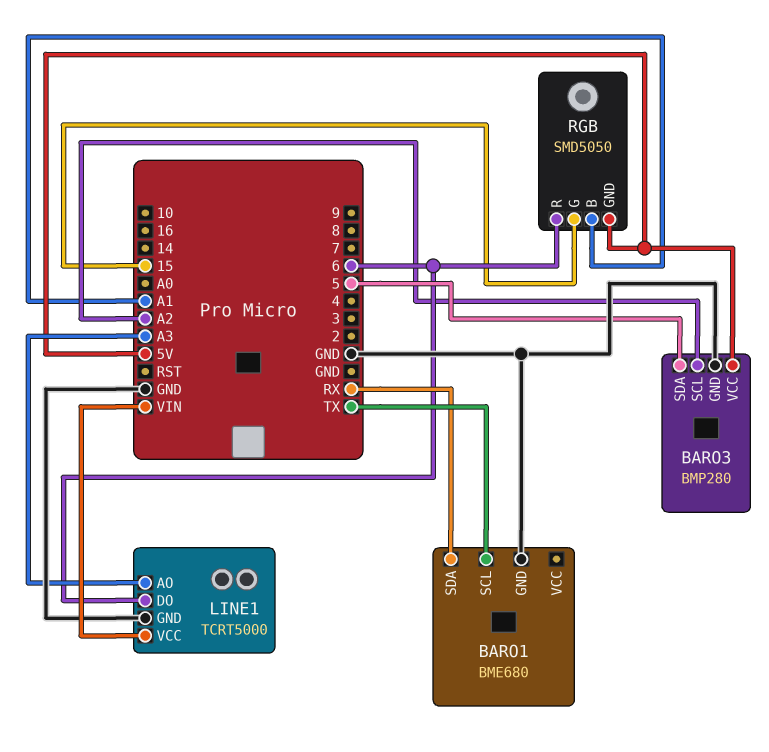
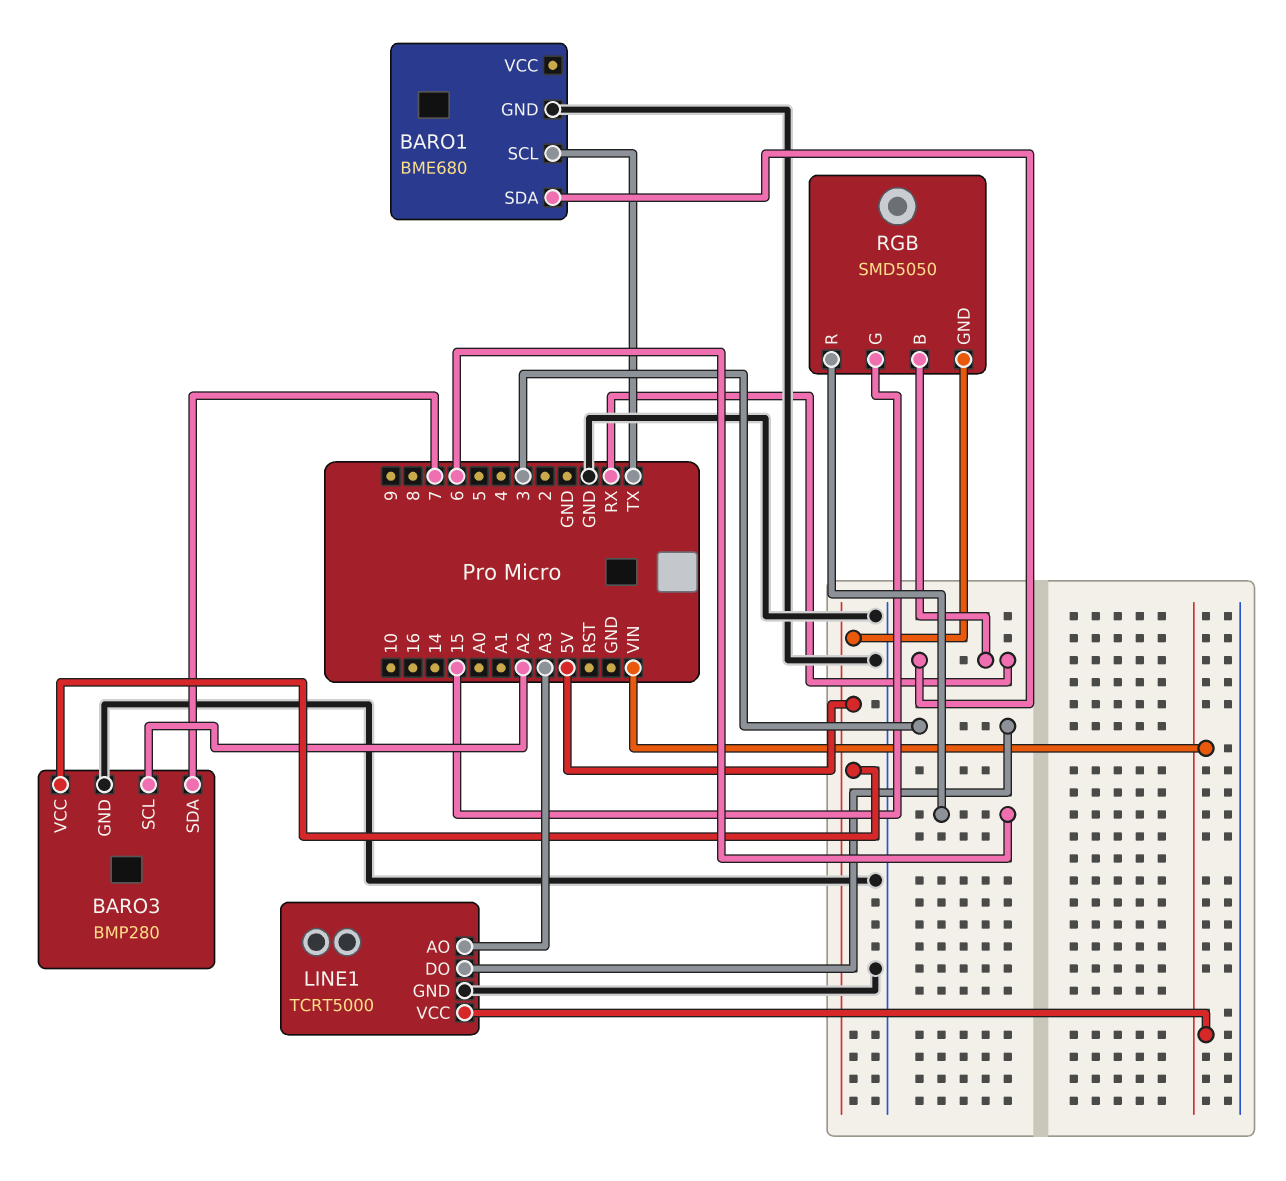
BARO3 pin SDA: 5 -> 7
LINE1 pin DO: 6 -> 3
RGB pin B: A1 -> RX

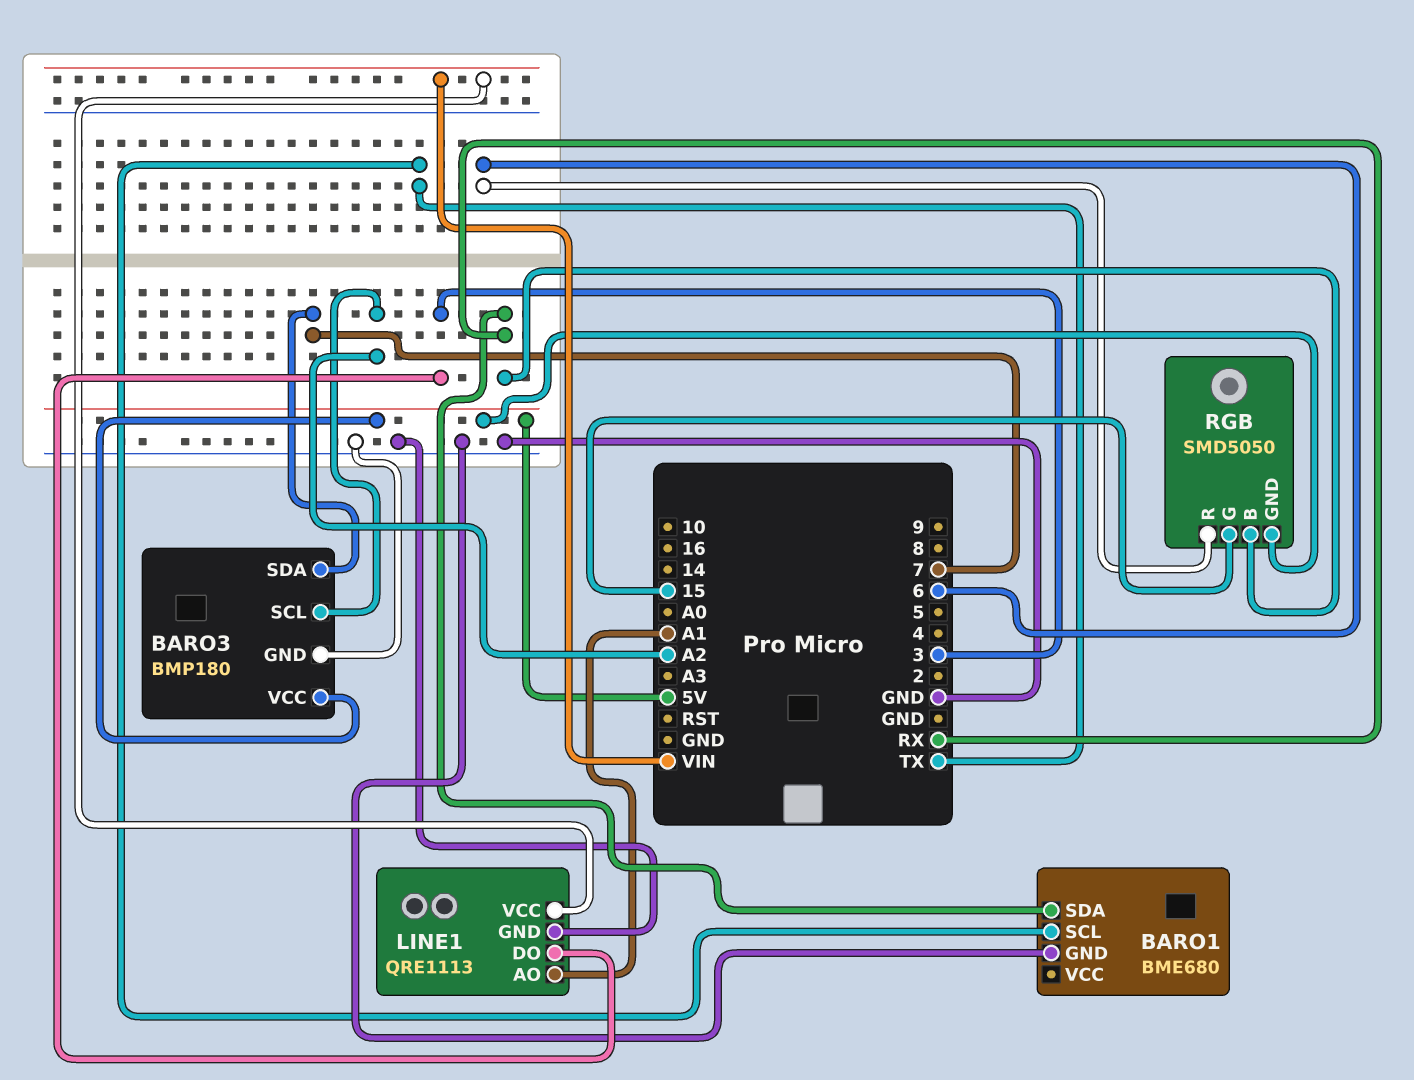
BARO3: BMP280 -> BMP180
LINE1: TCRT5000 -> QRE1113
LINE1 pin AO: A3 -> A1

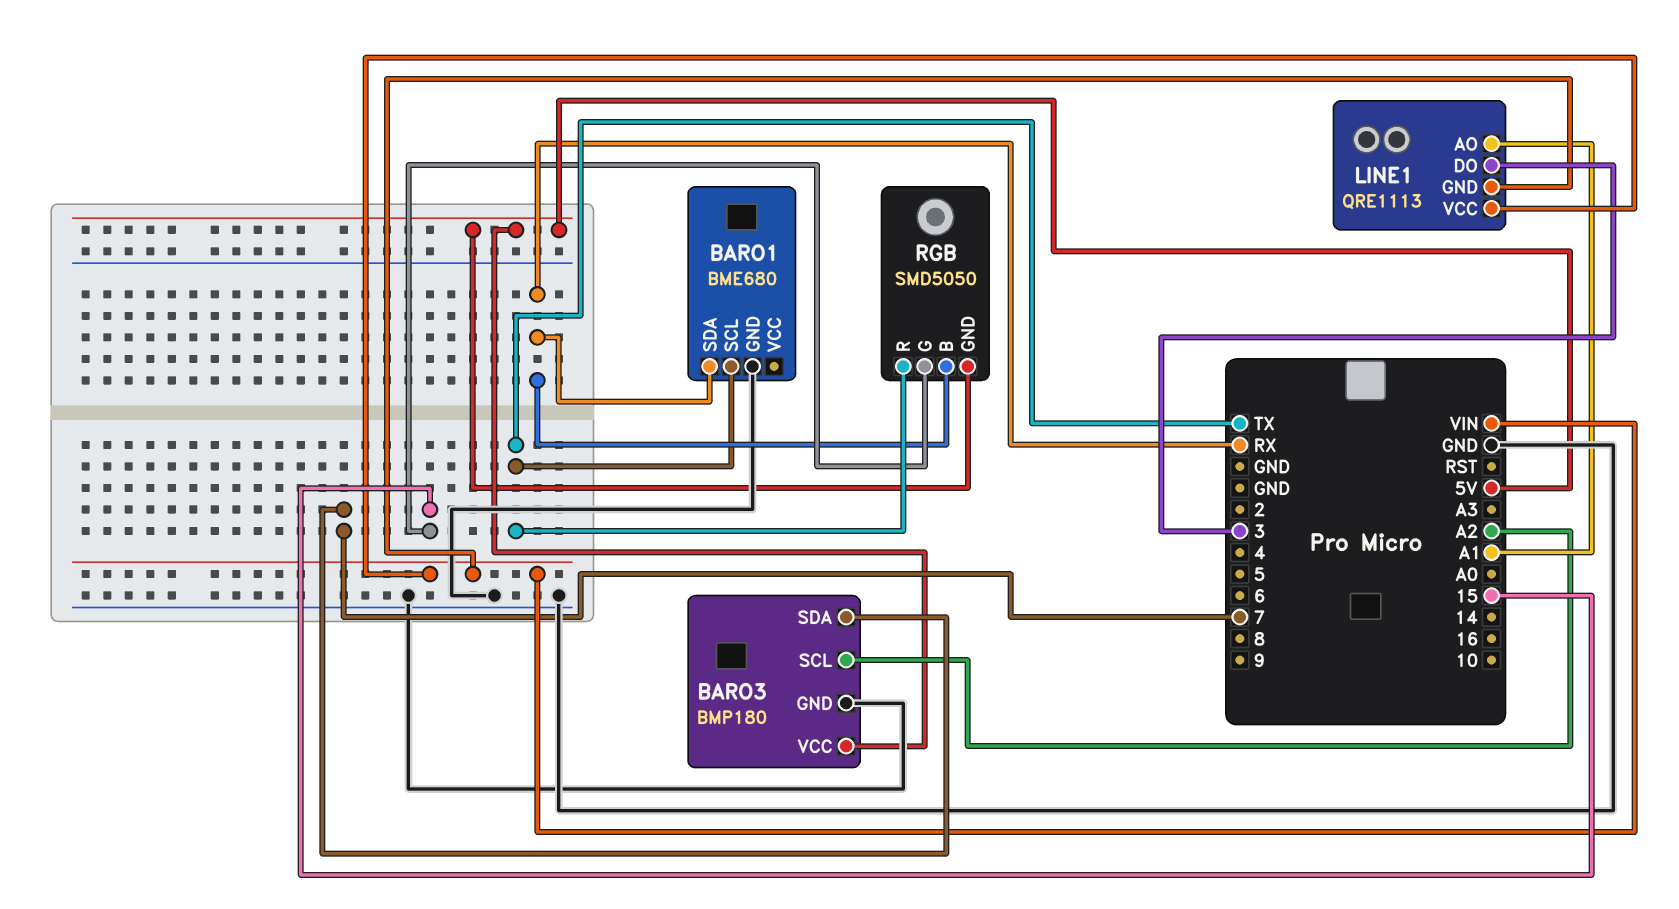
LINE1 pin GND: GND -> VIN
RGB pin R: 6 -> TX

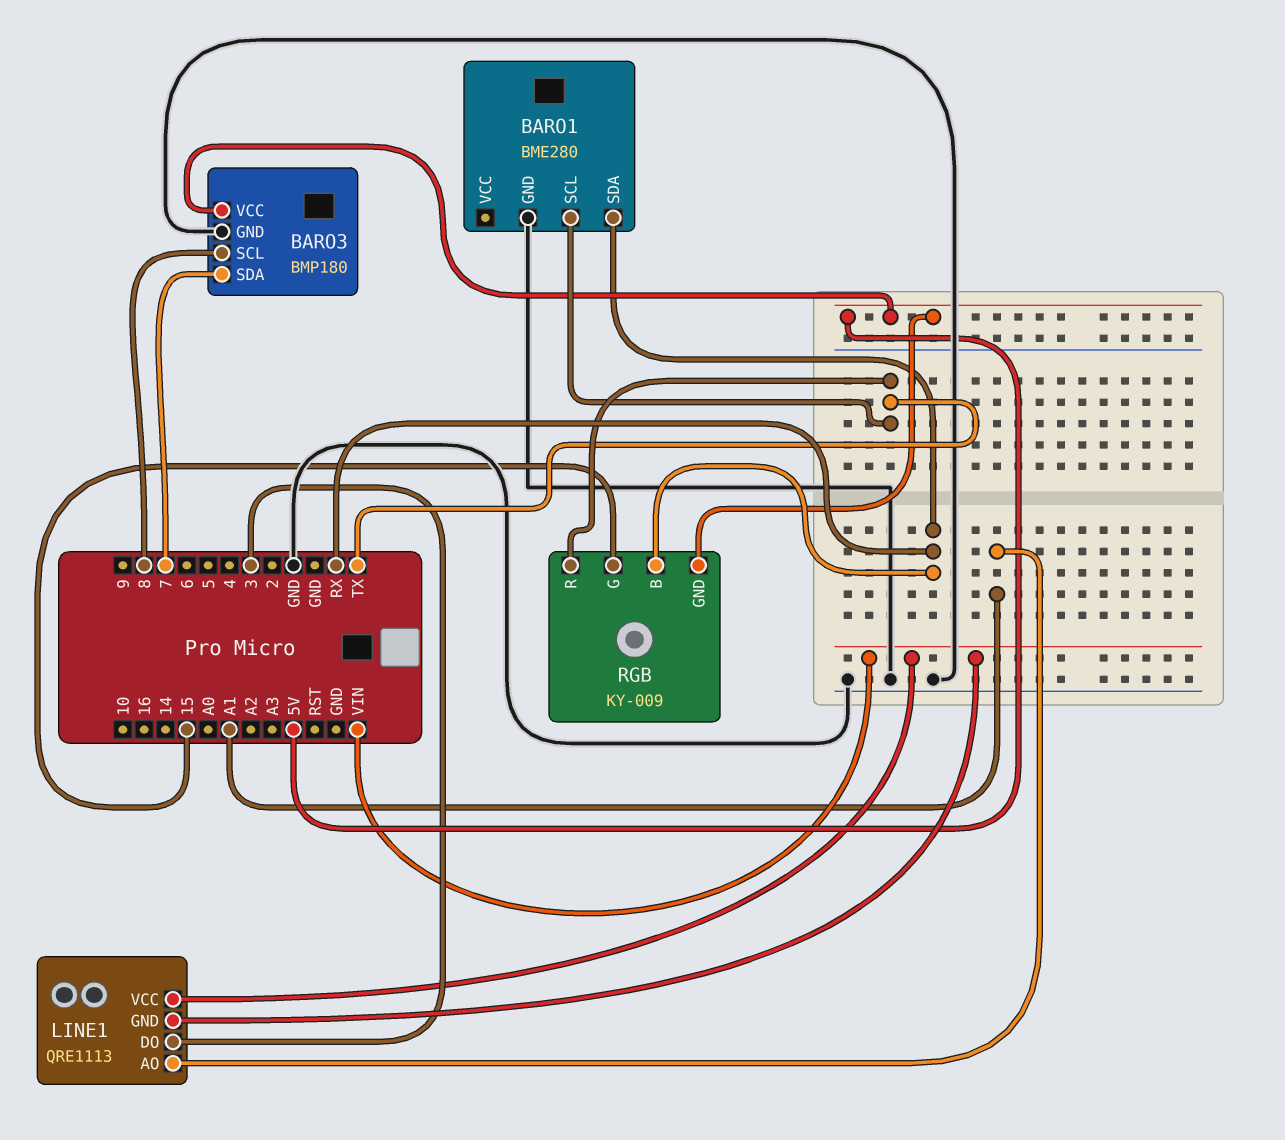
BARO1: BME680 -> BME280
BARO3 pin SCL: A2 -> 8
RGB: SMD5050 -> KY-009

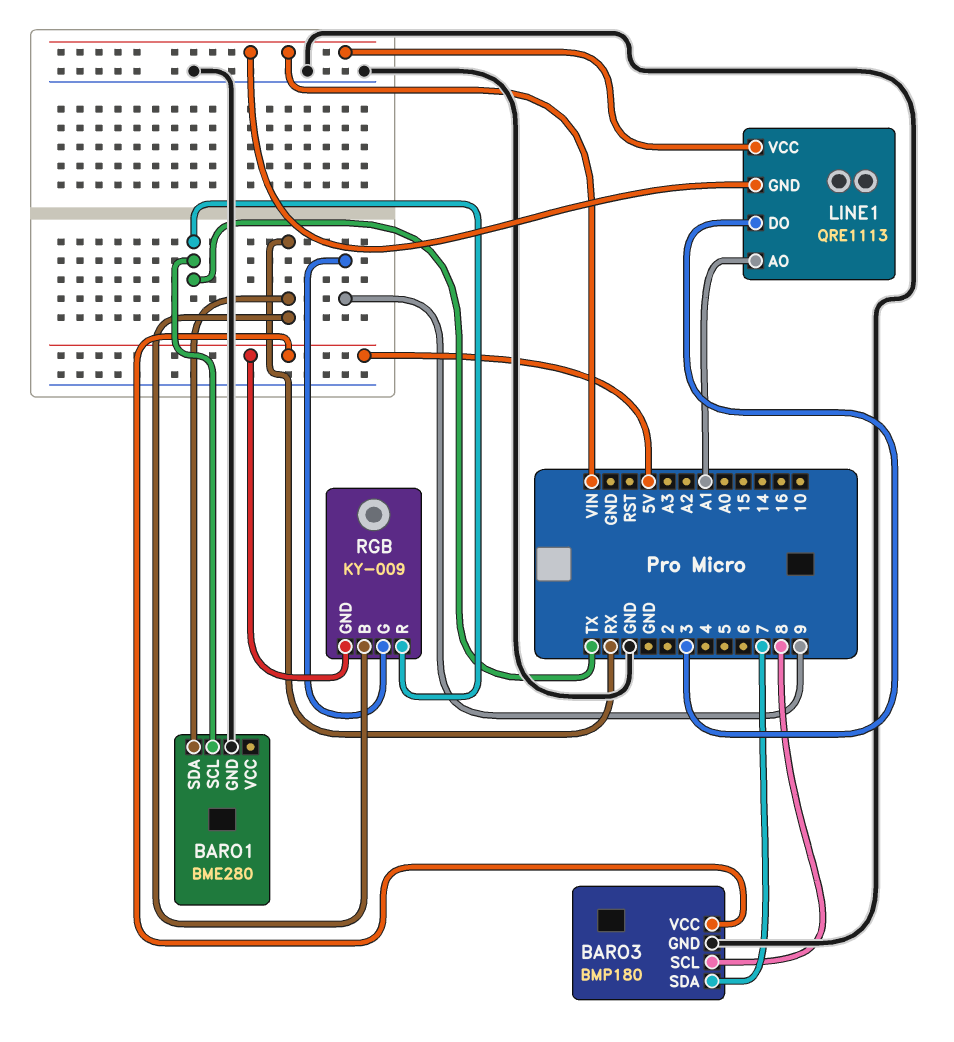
RGB pin G: 15 -> 9

